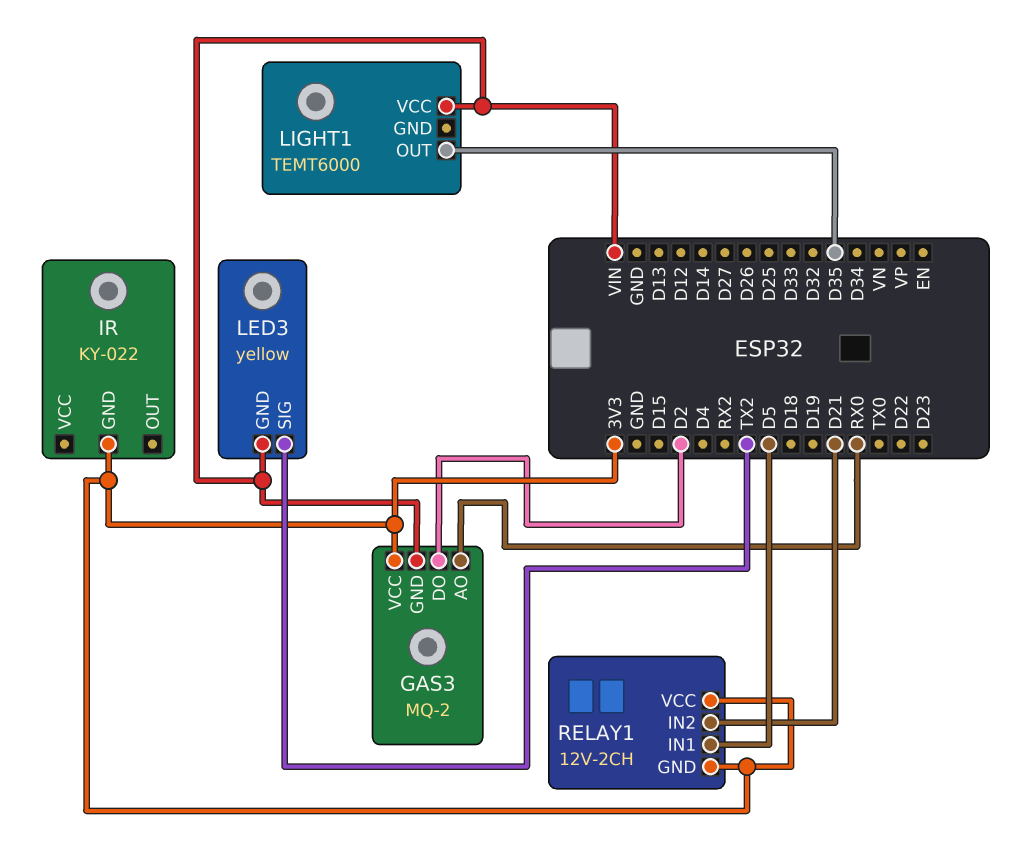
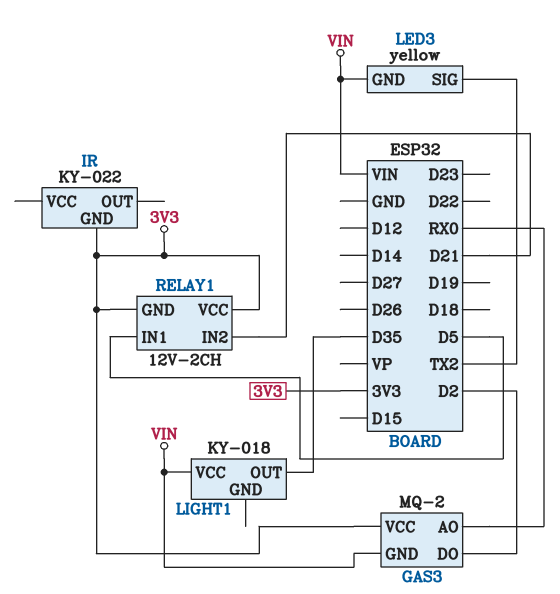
LIGHT1: TEMT6000 -> KY-018

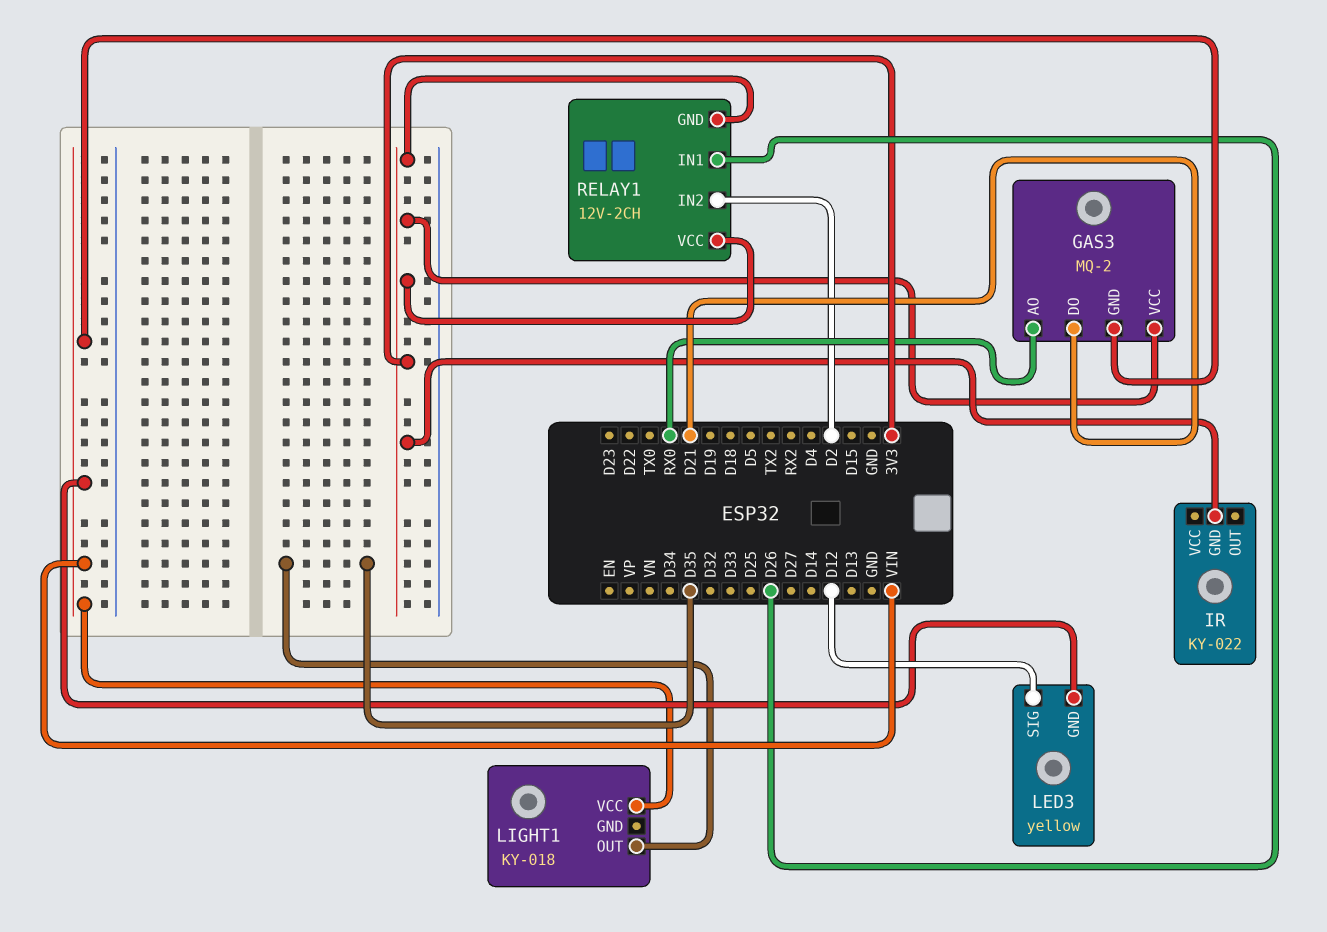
GAS3 pin DO: D2 -> D21
LED3 pin SIG: TX2 -> D12
RELAY1 pin IN1: D5 -> D26
RELAY1 pin IN2: D21 -> D2

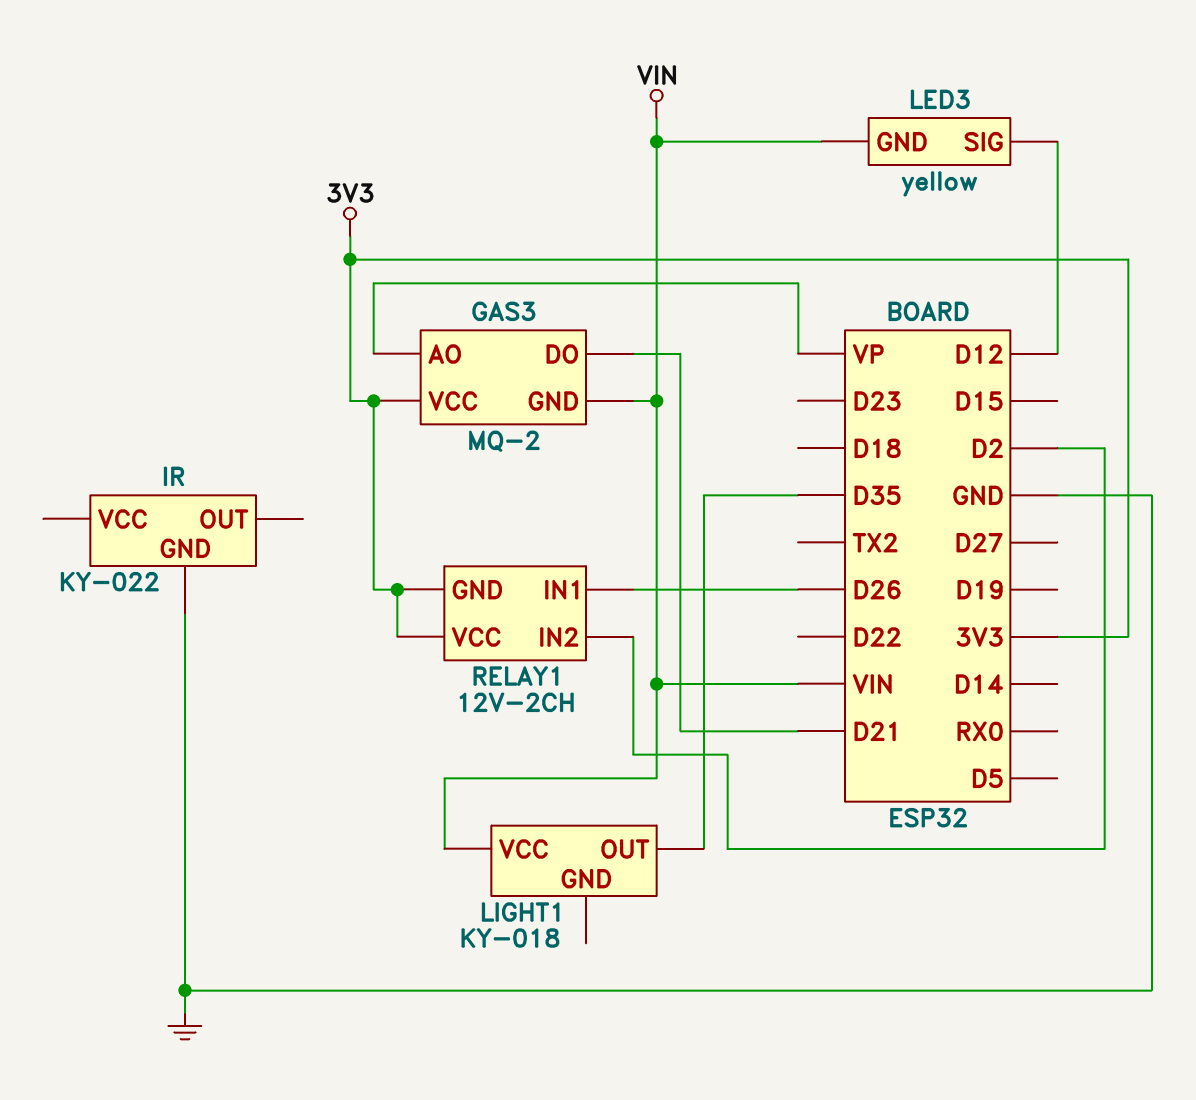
GAS3 pin AO: RX0 -> VP
IR pin GND: 3V3 -> GND

